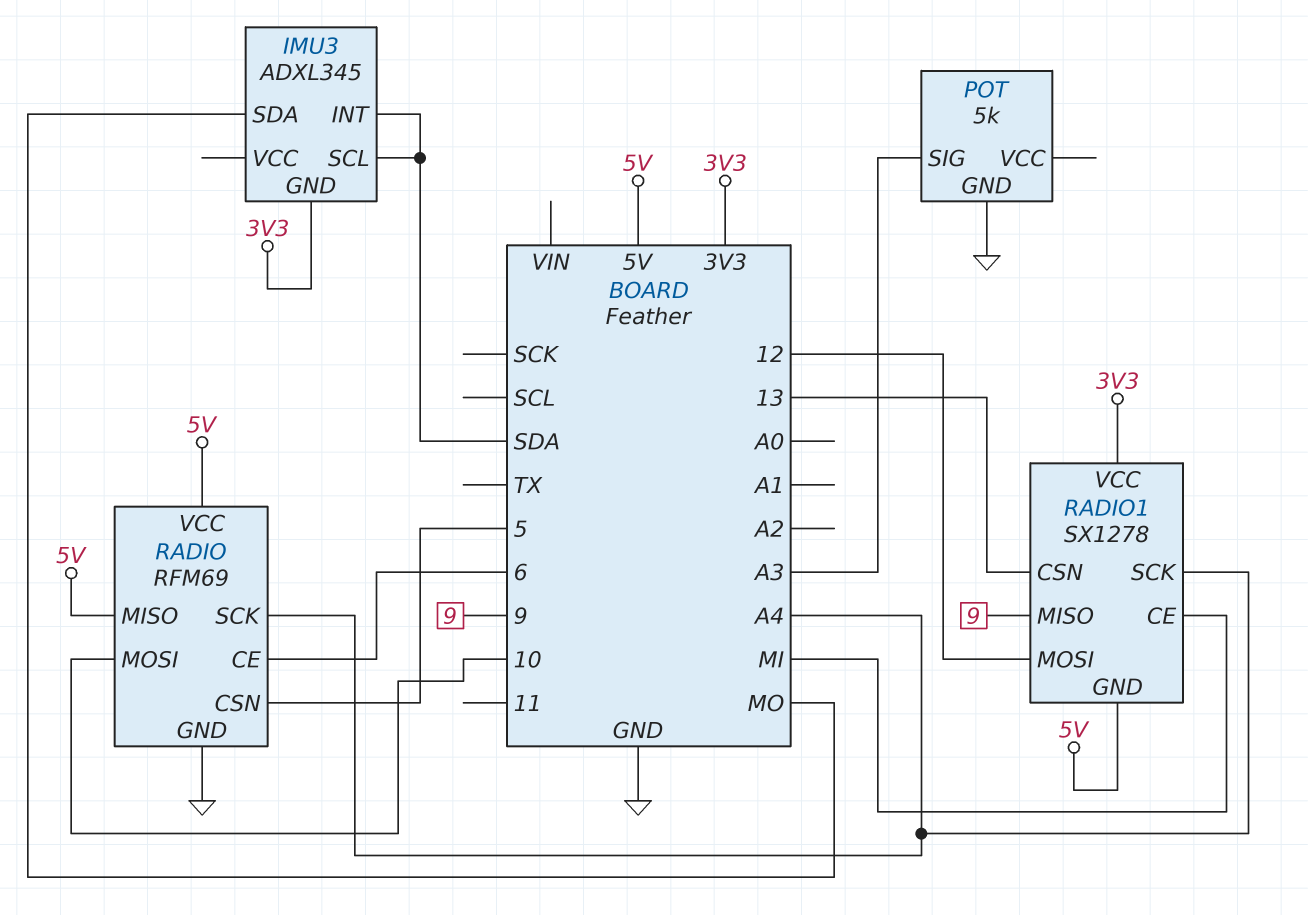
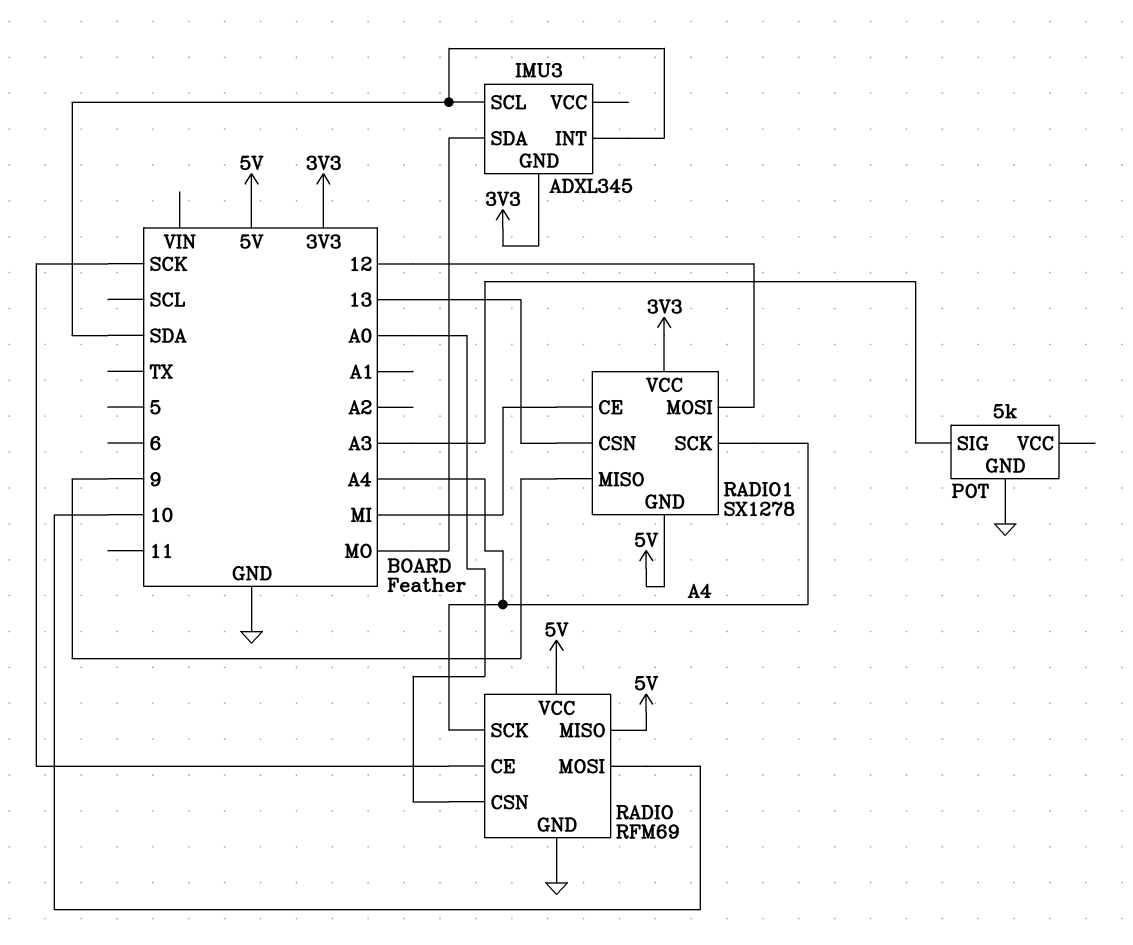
RADIO pin CE: 6 -> SCK
RADIO pin CSN: 5 -> A0

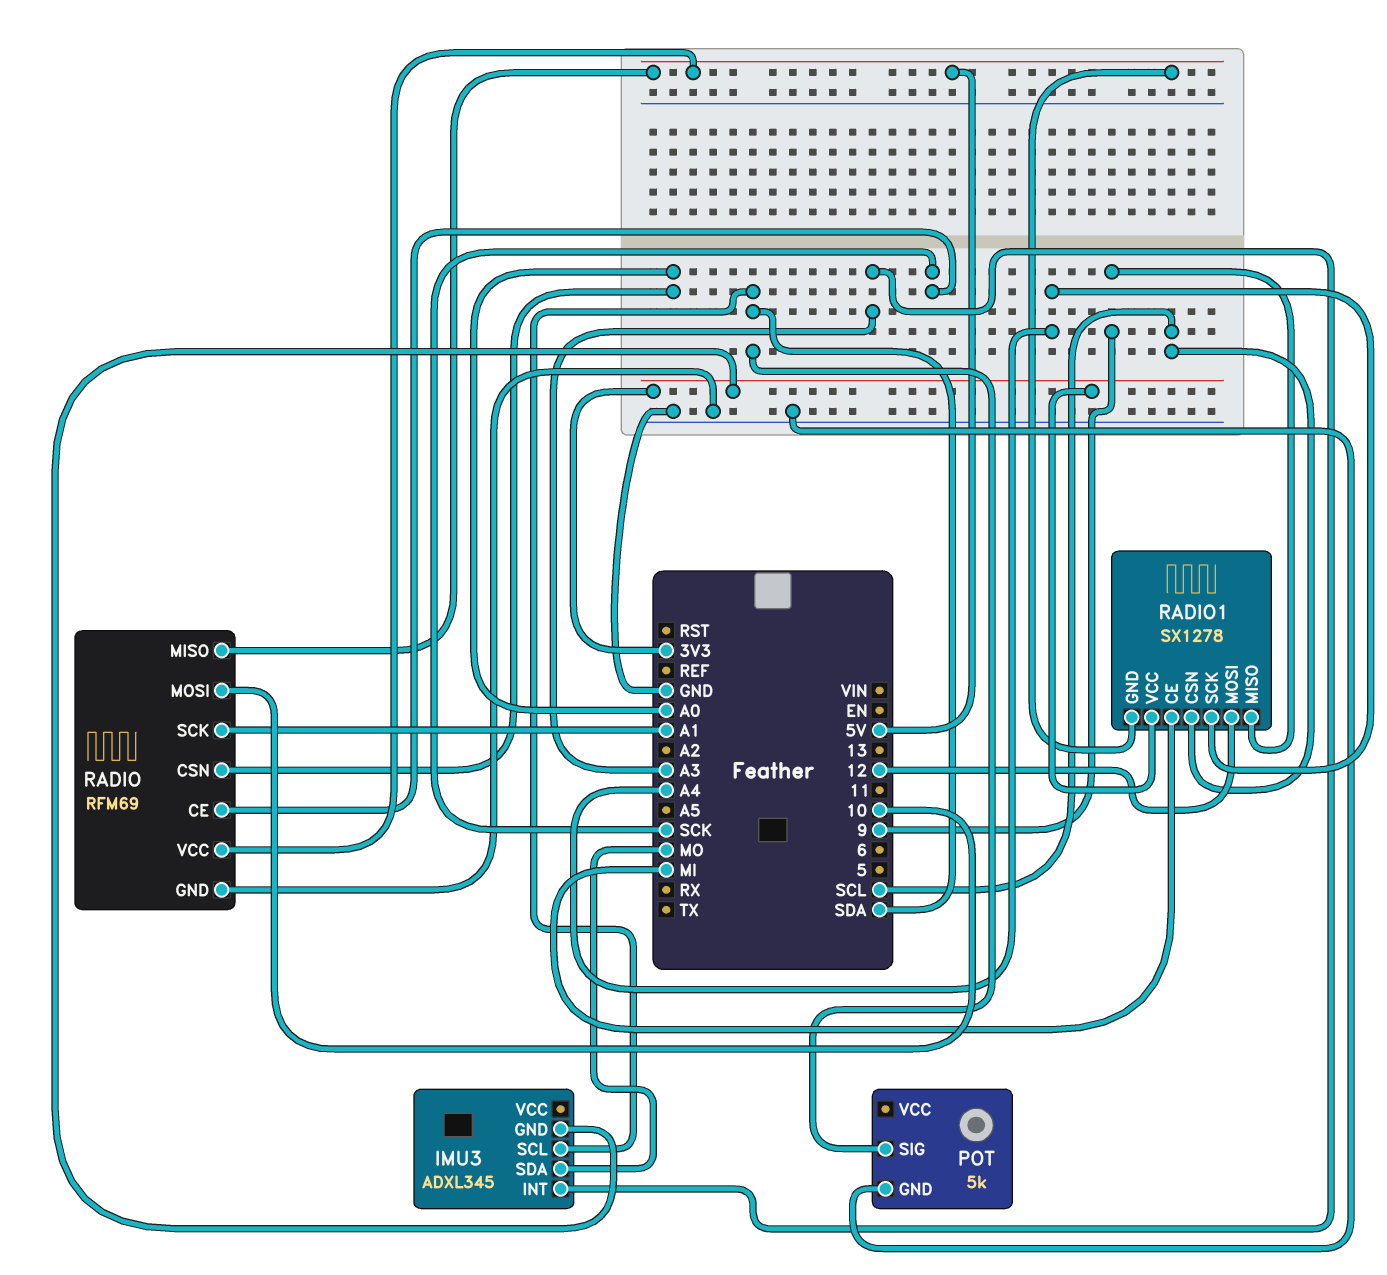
IMU3 pin INT: SDA -> A3
POT pin SIG: A3 -> SDA
RADIO pin SCK: A4 -> A1
RADIO1 pin CSN: 13 -> SCL

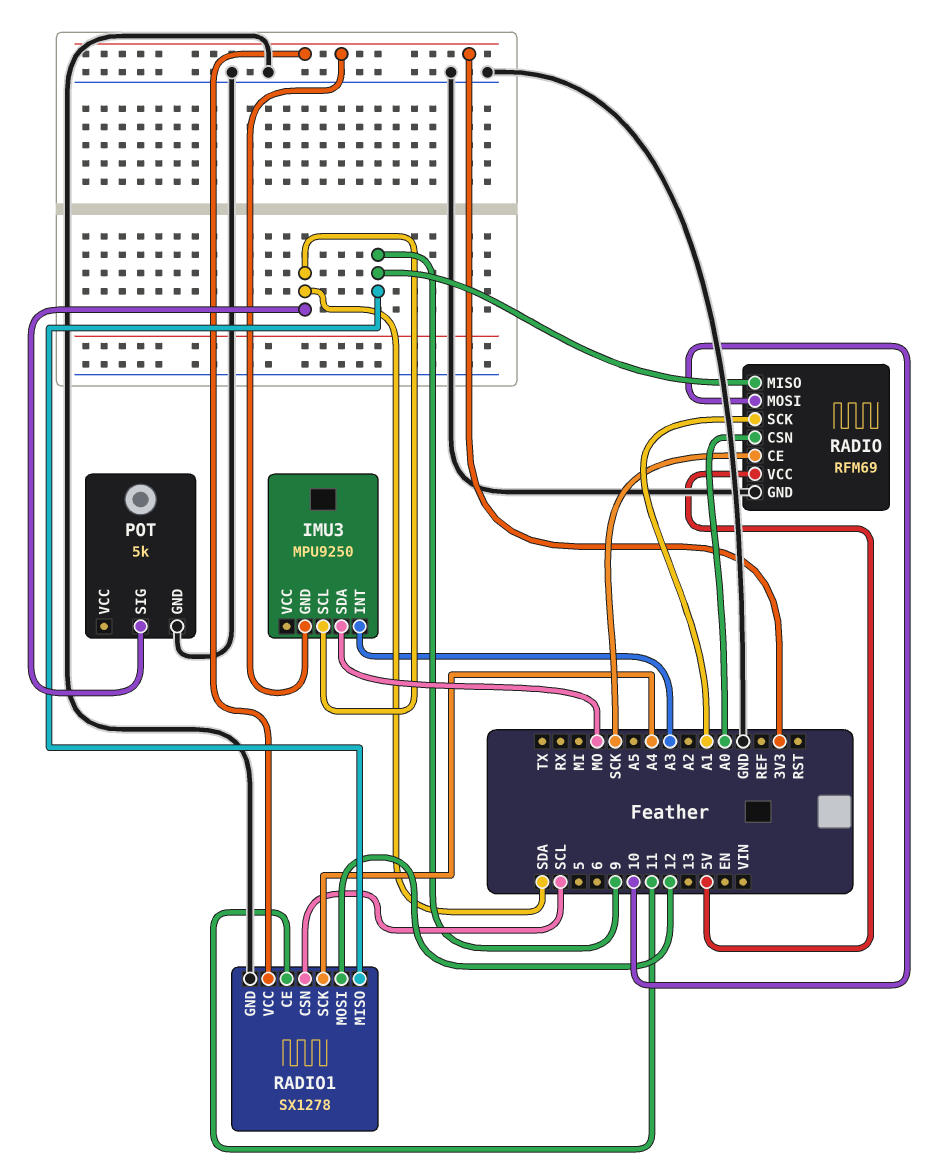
IMU3: ADXL345 -> MPU9250
RADIO pin MISO: 5V -> 9
RADIO1 pin CE: MI -> 11
RADIO1 pin GND: 5V -> GND

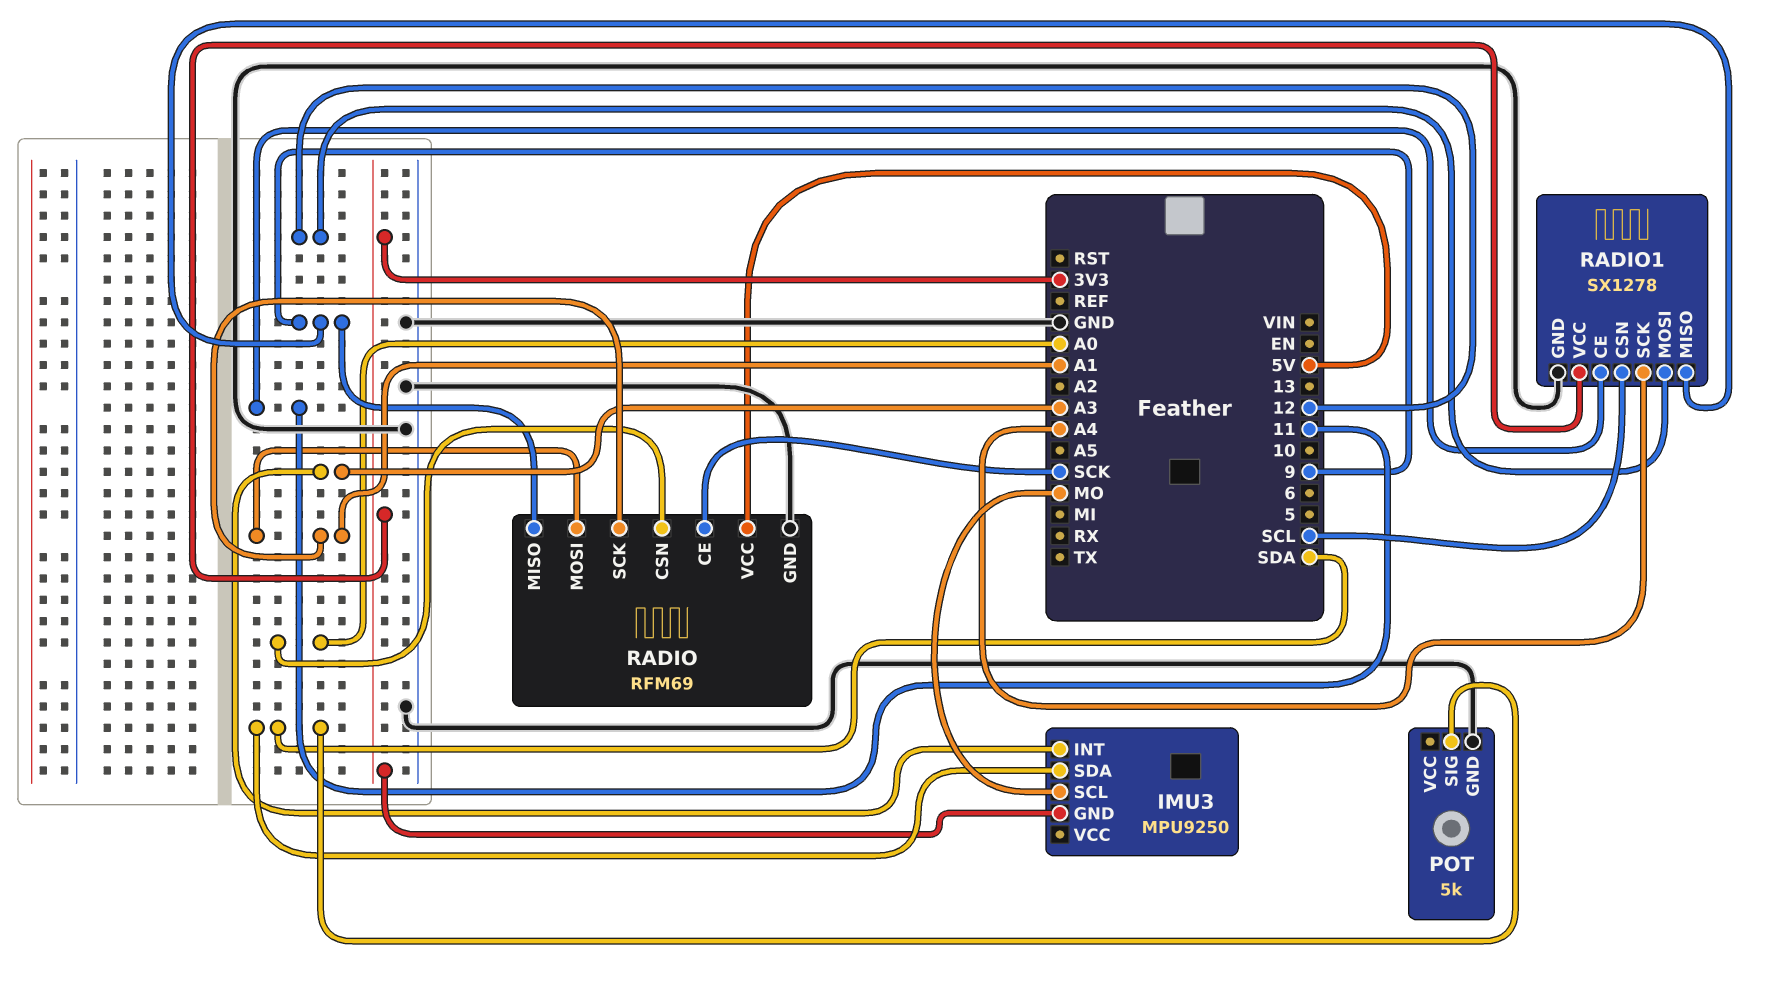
IMU3 pin SCL: SDA -> MO
IMU3 pin SDA: MO -> SDA
RADIO pin MOSI: 10 -> A1

